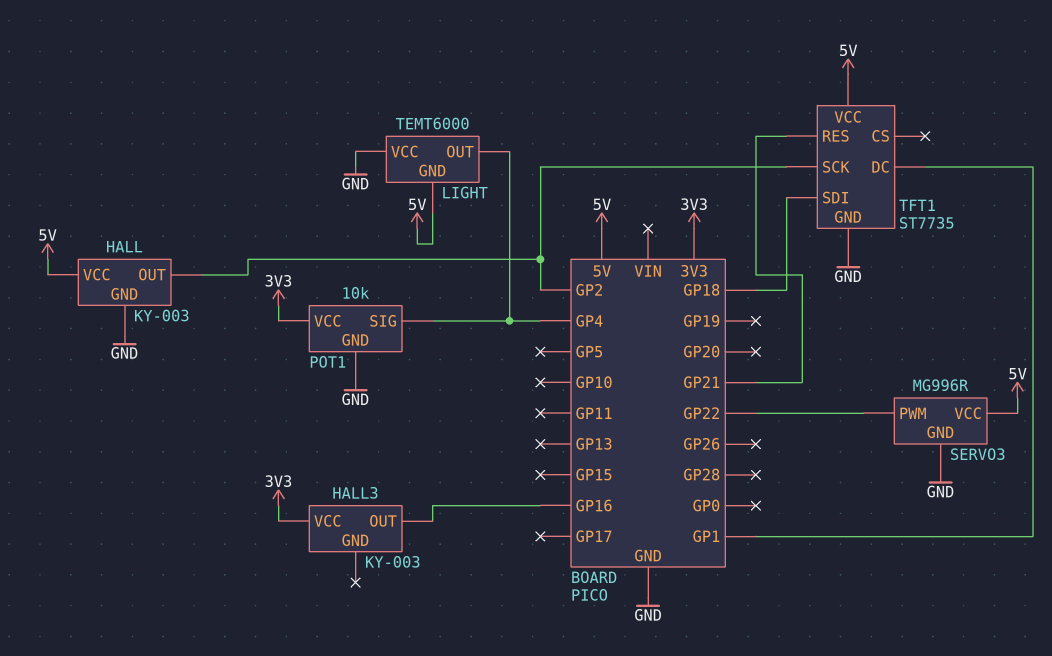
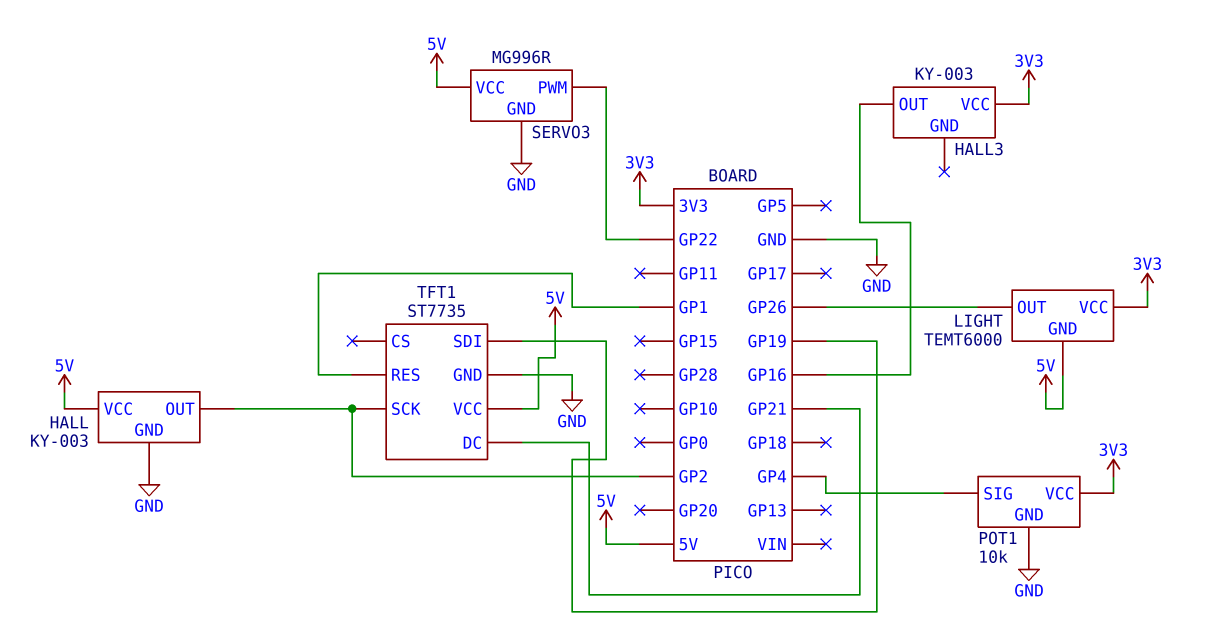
LIGHT pin OUT: GP4 -> GP26
LIGHT pin VCC: GND -> 3V3
TFT1 pin DC: GP1 -> GP21
TFT1 pin RES: GP21 -> GP1
TFT1 pin SDI: GP18 -> GP19

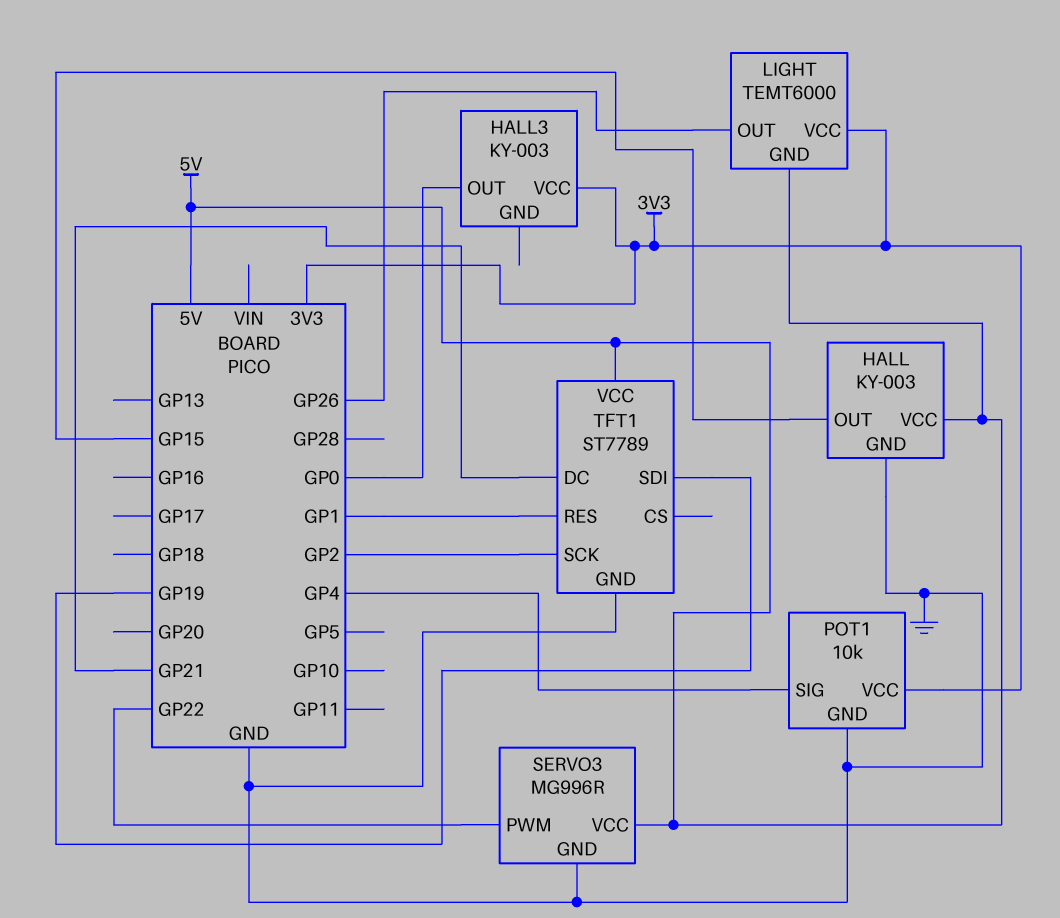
HALL pin OUT: GP2 -> GP15
HALL3 pin OUT: GP16 -> GP0
TFT1: ST7735 -> ST7789

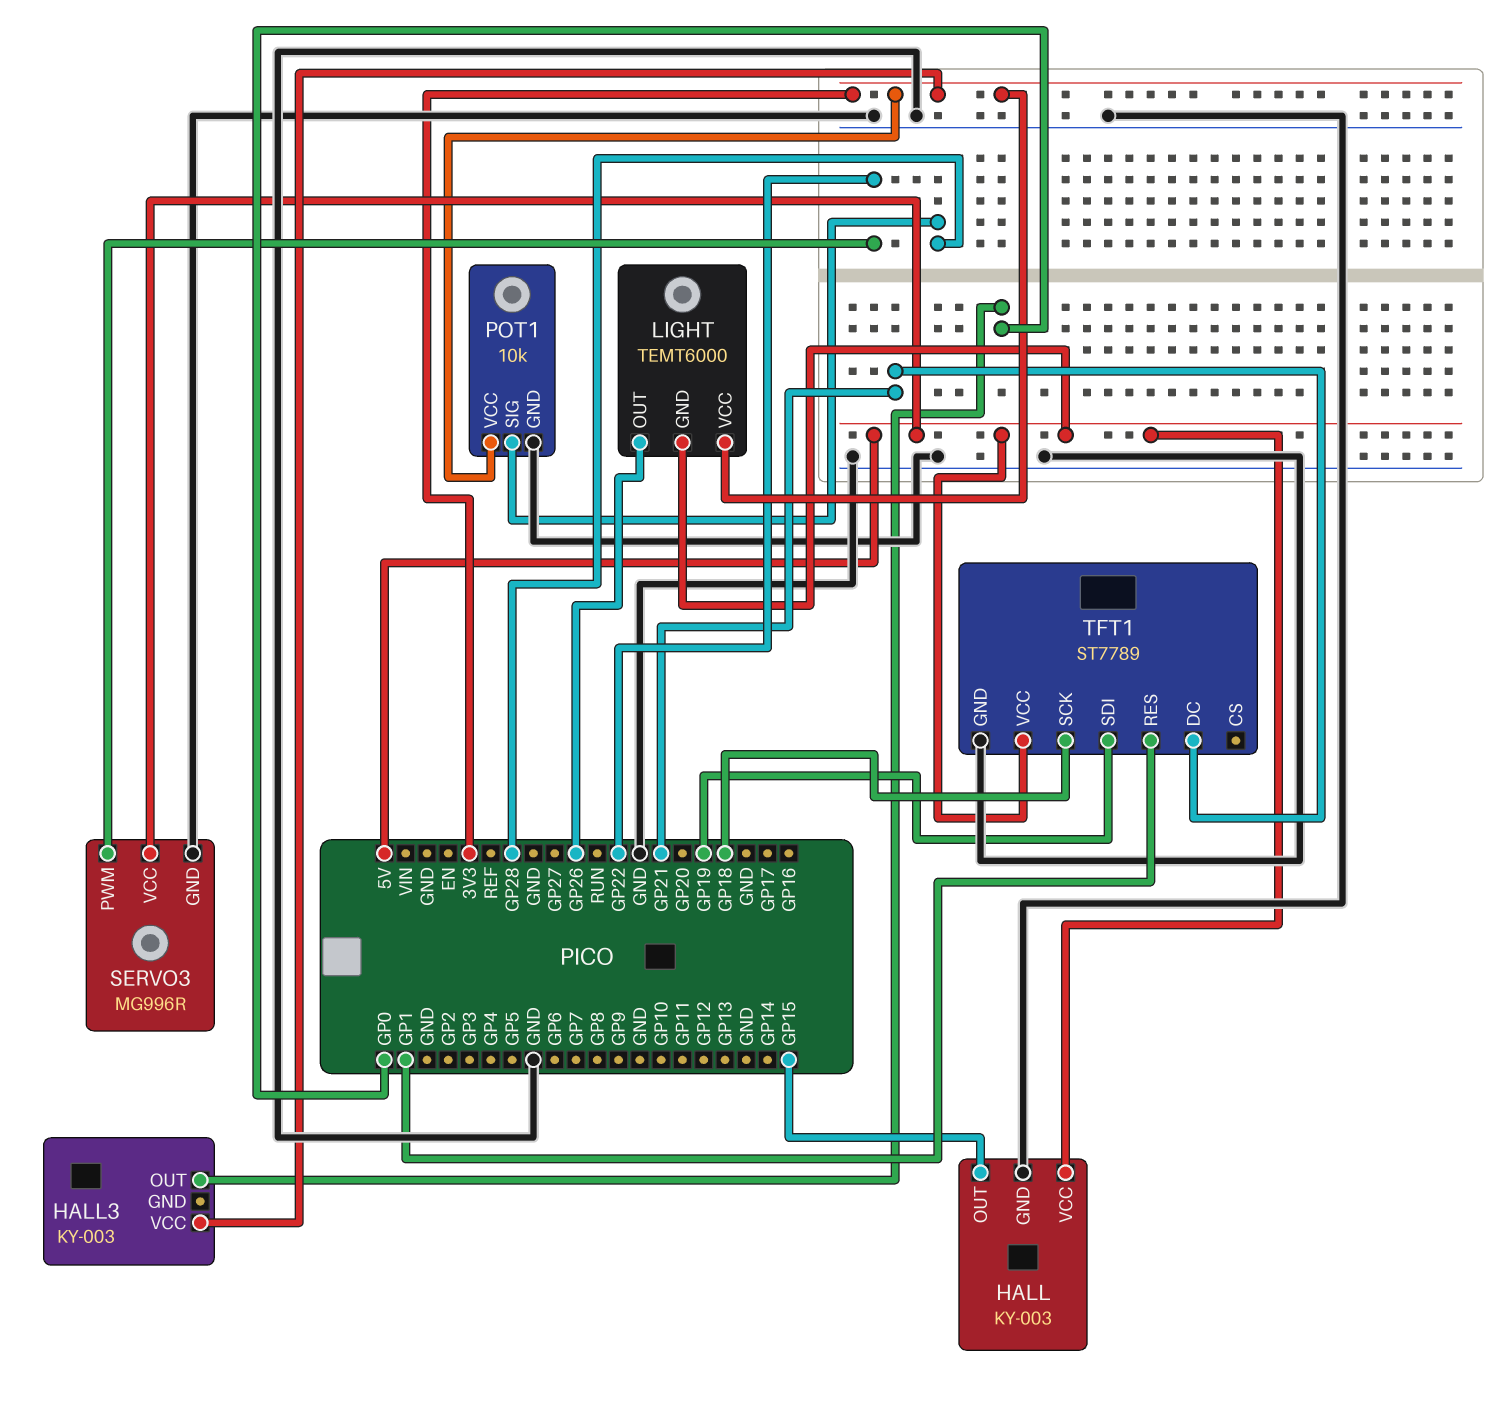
POT1 pin SIG: GP4 -> GP28
TFT1 pin SCK: GP2 -> GP18

